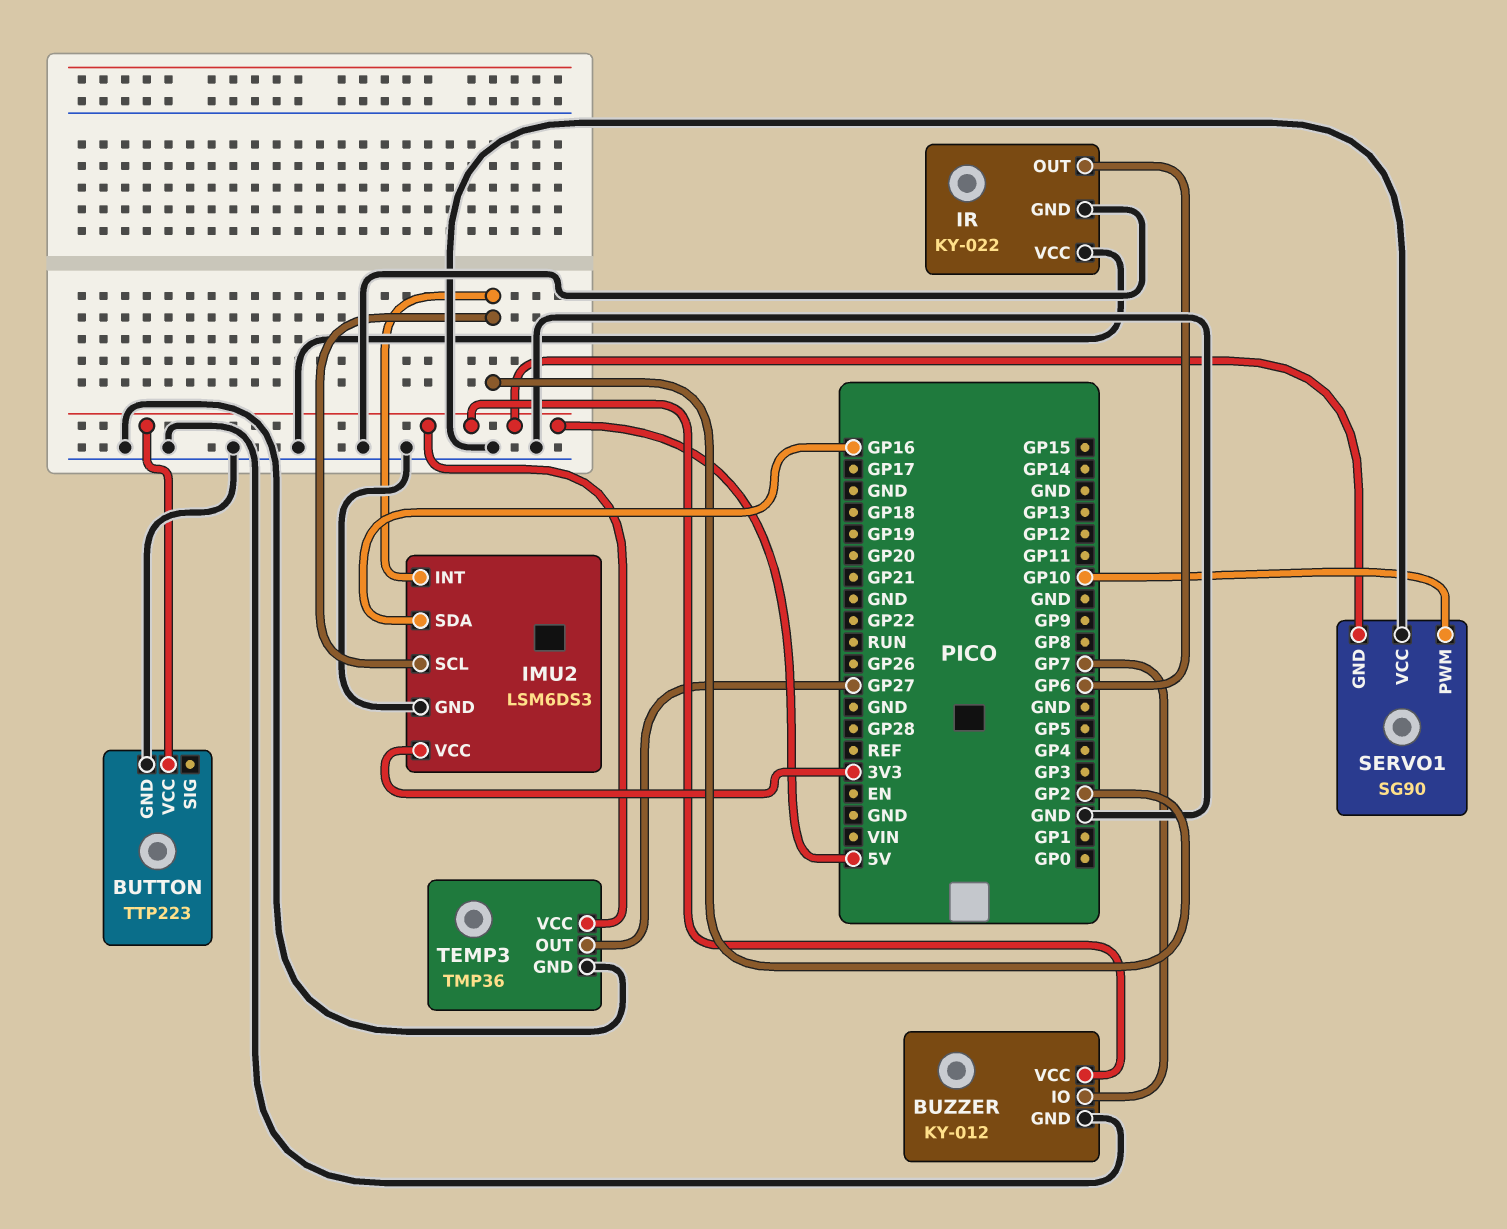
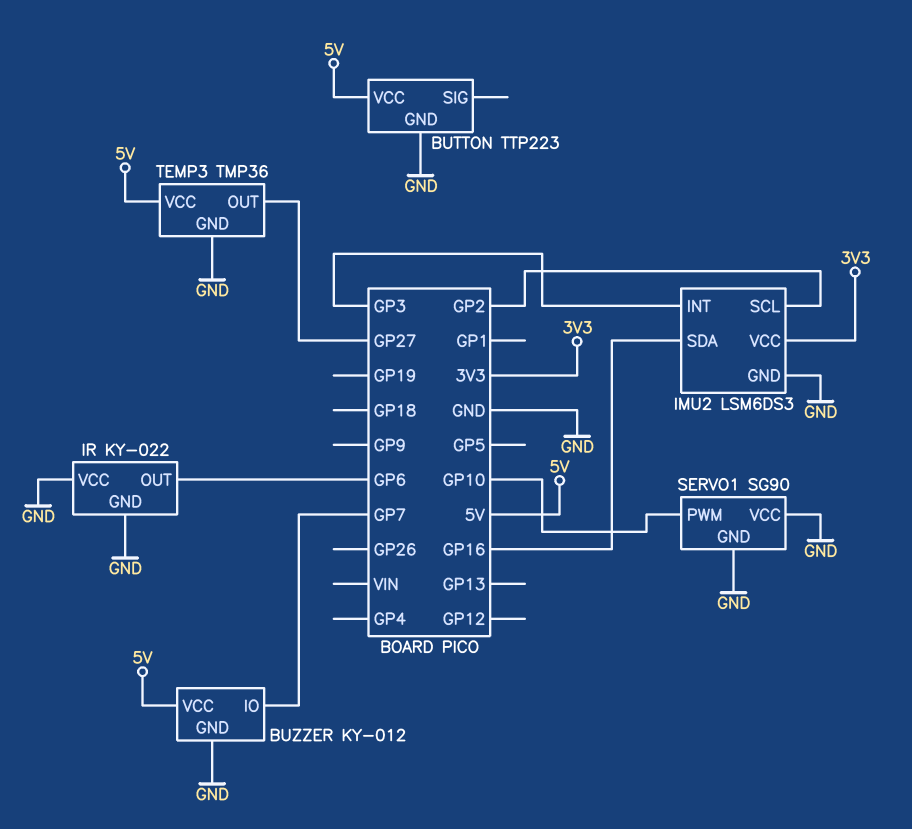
IMU2 pin INT: GP2 -> GP3
SERVO1 pin GND: 5V -> GND

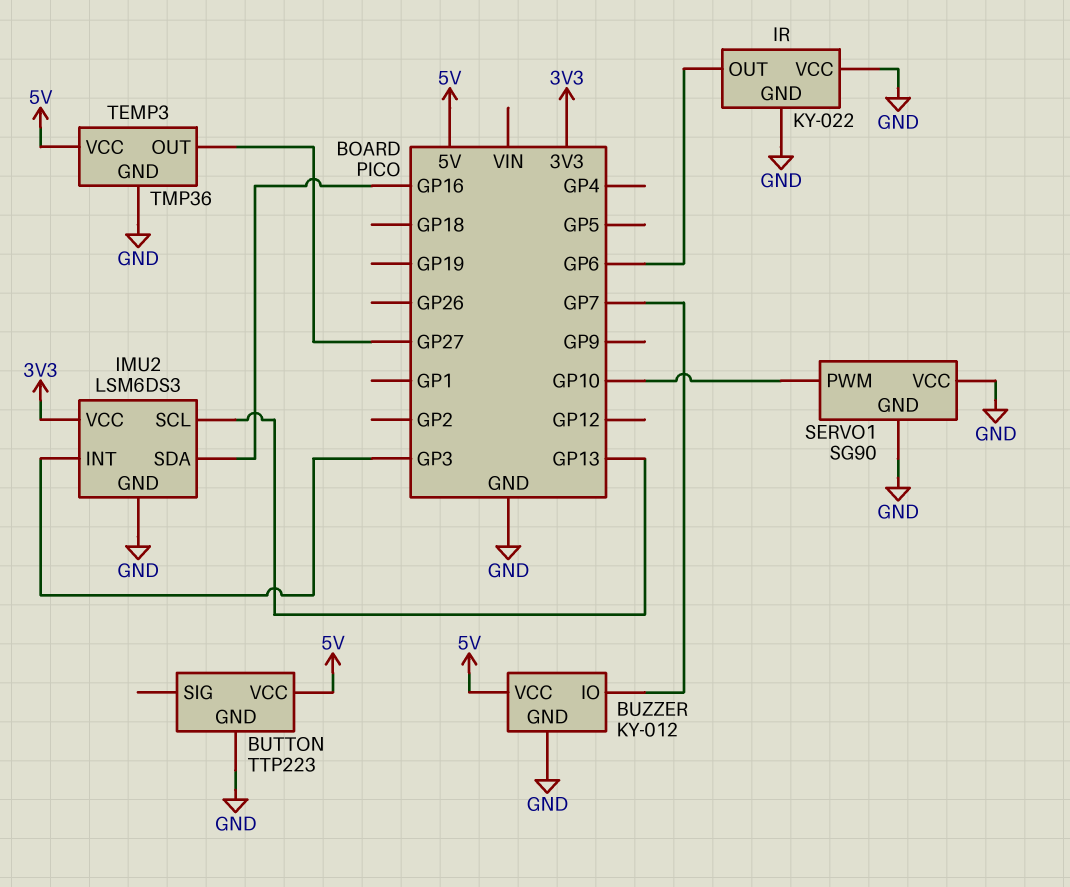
IMU2 pin SCL: GP2 -> GP13

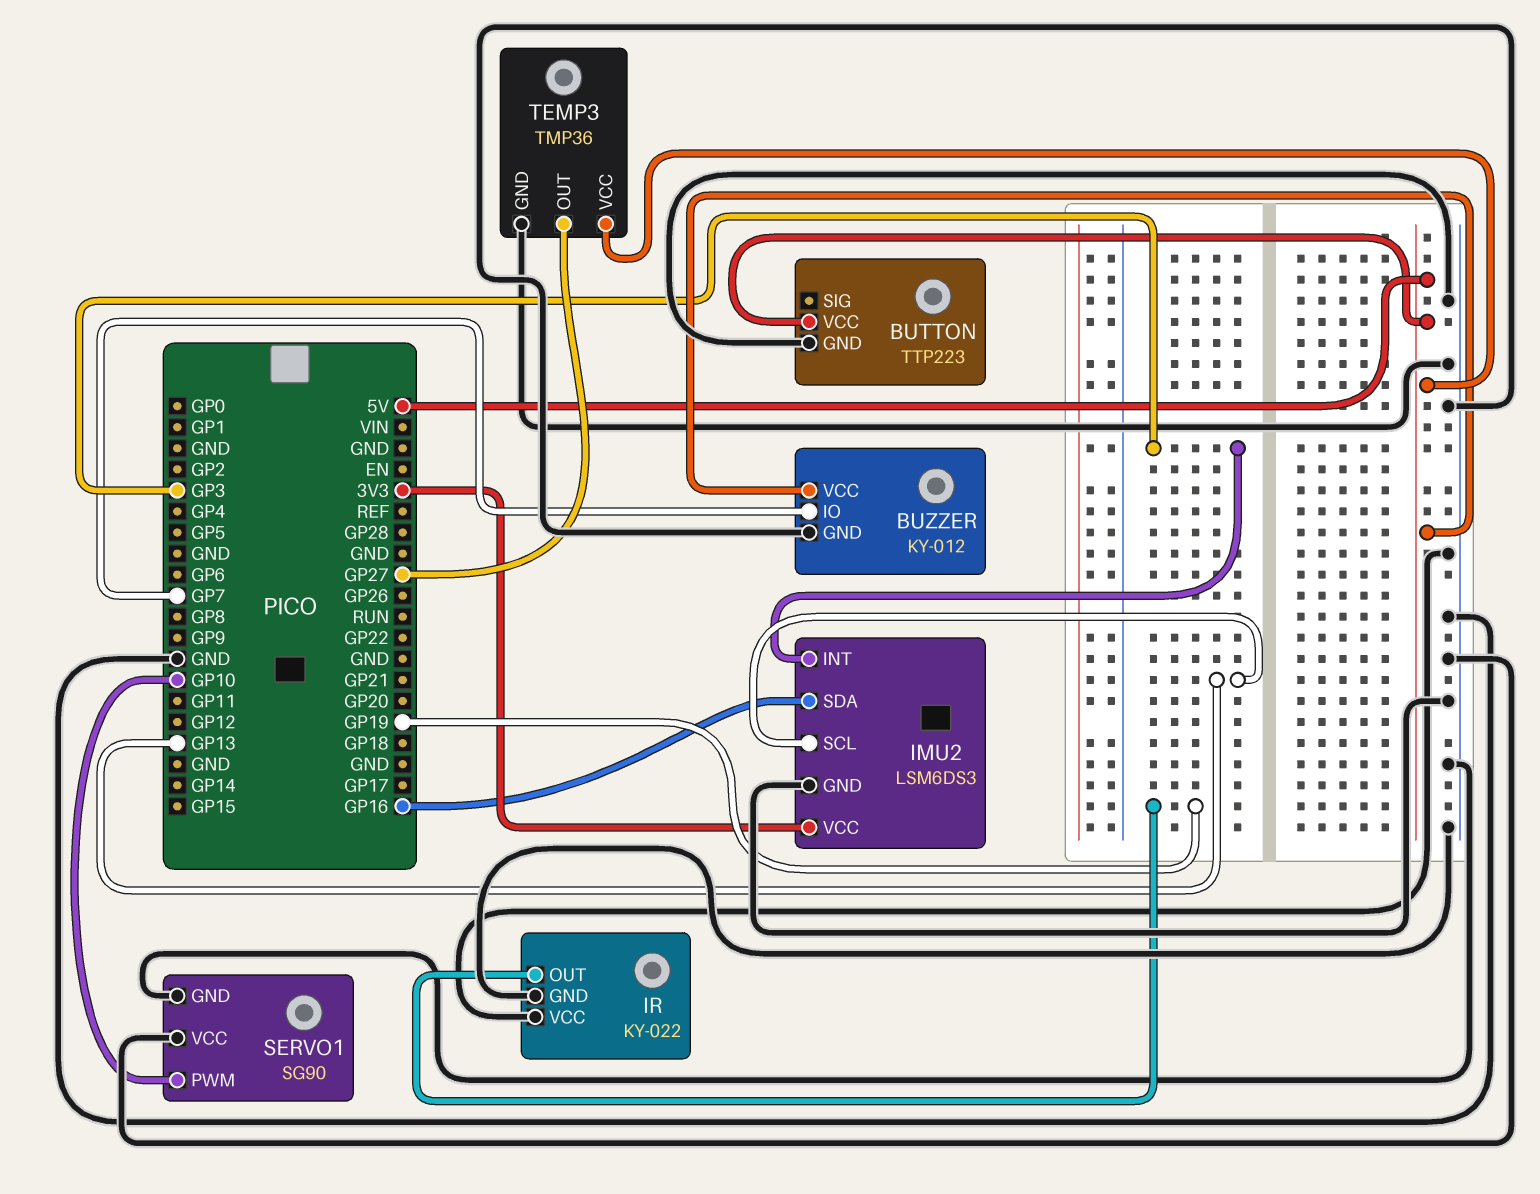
IR pin OUT: GP6 -> GP19

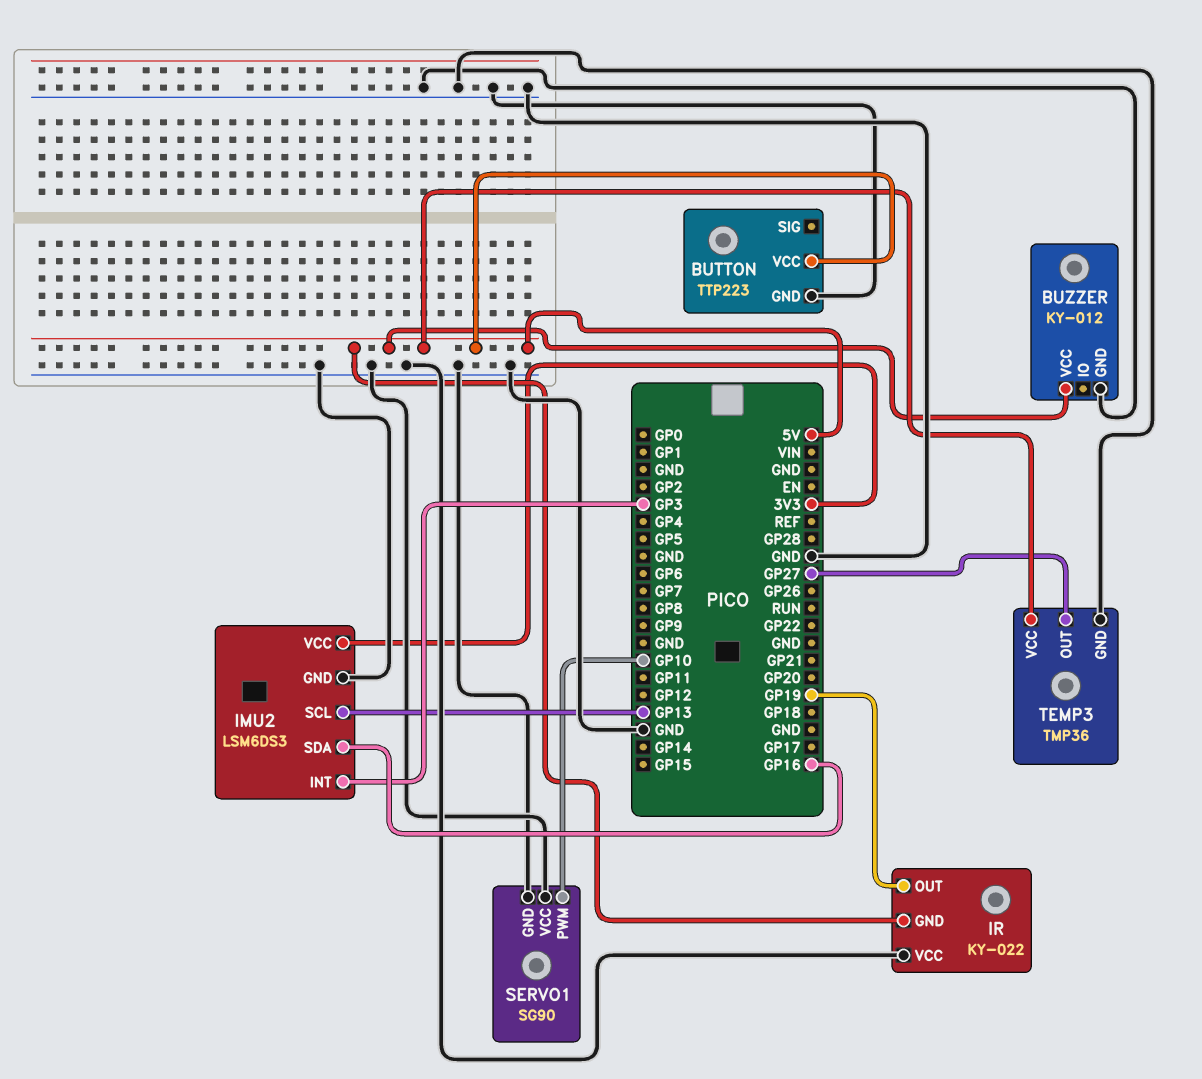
BUZZER pin IO: GP7 -> none
IR pin GND: GND -> 5V

